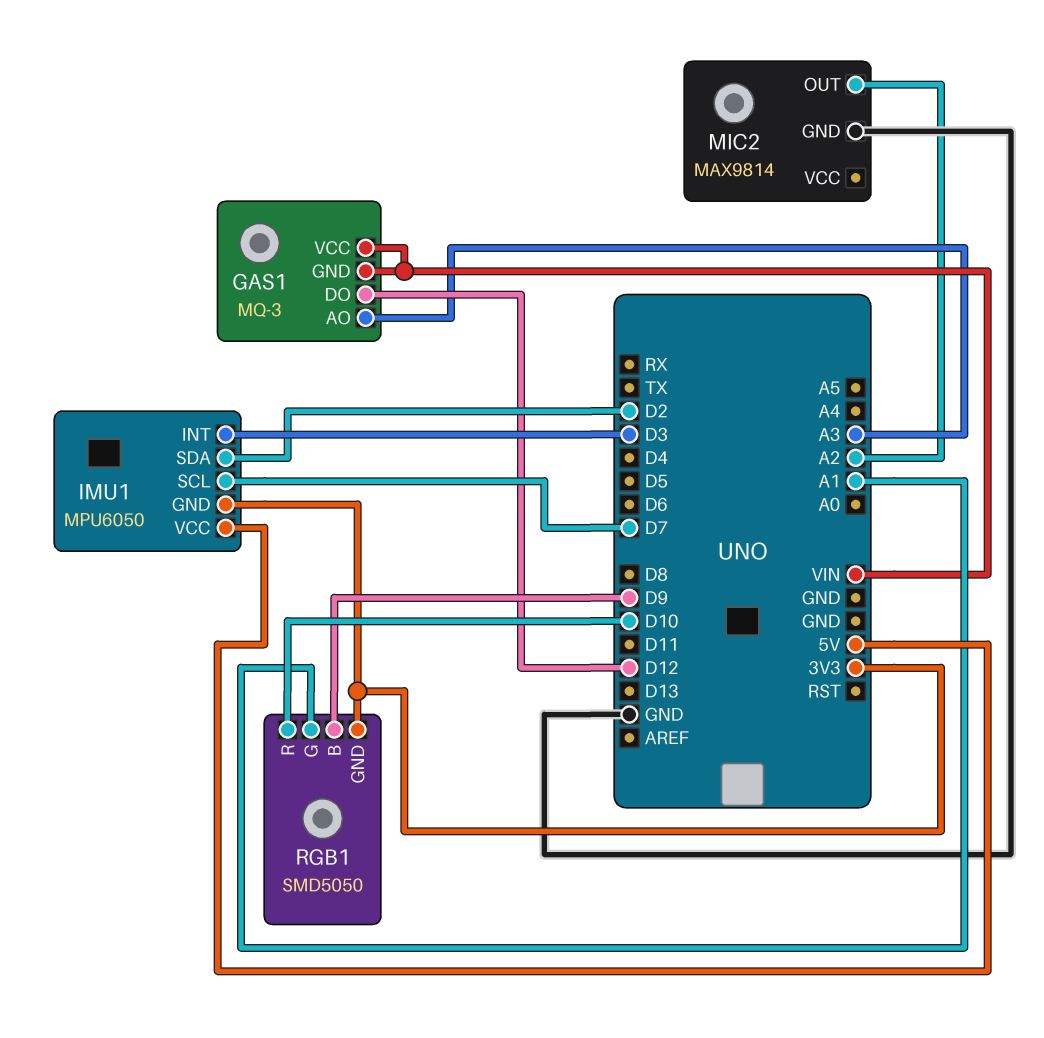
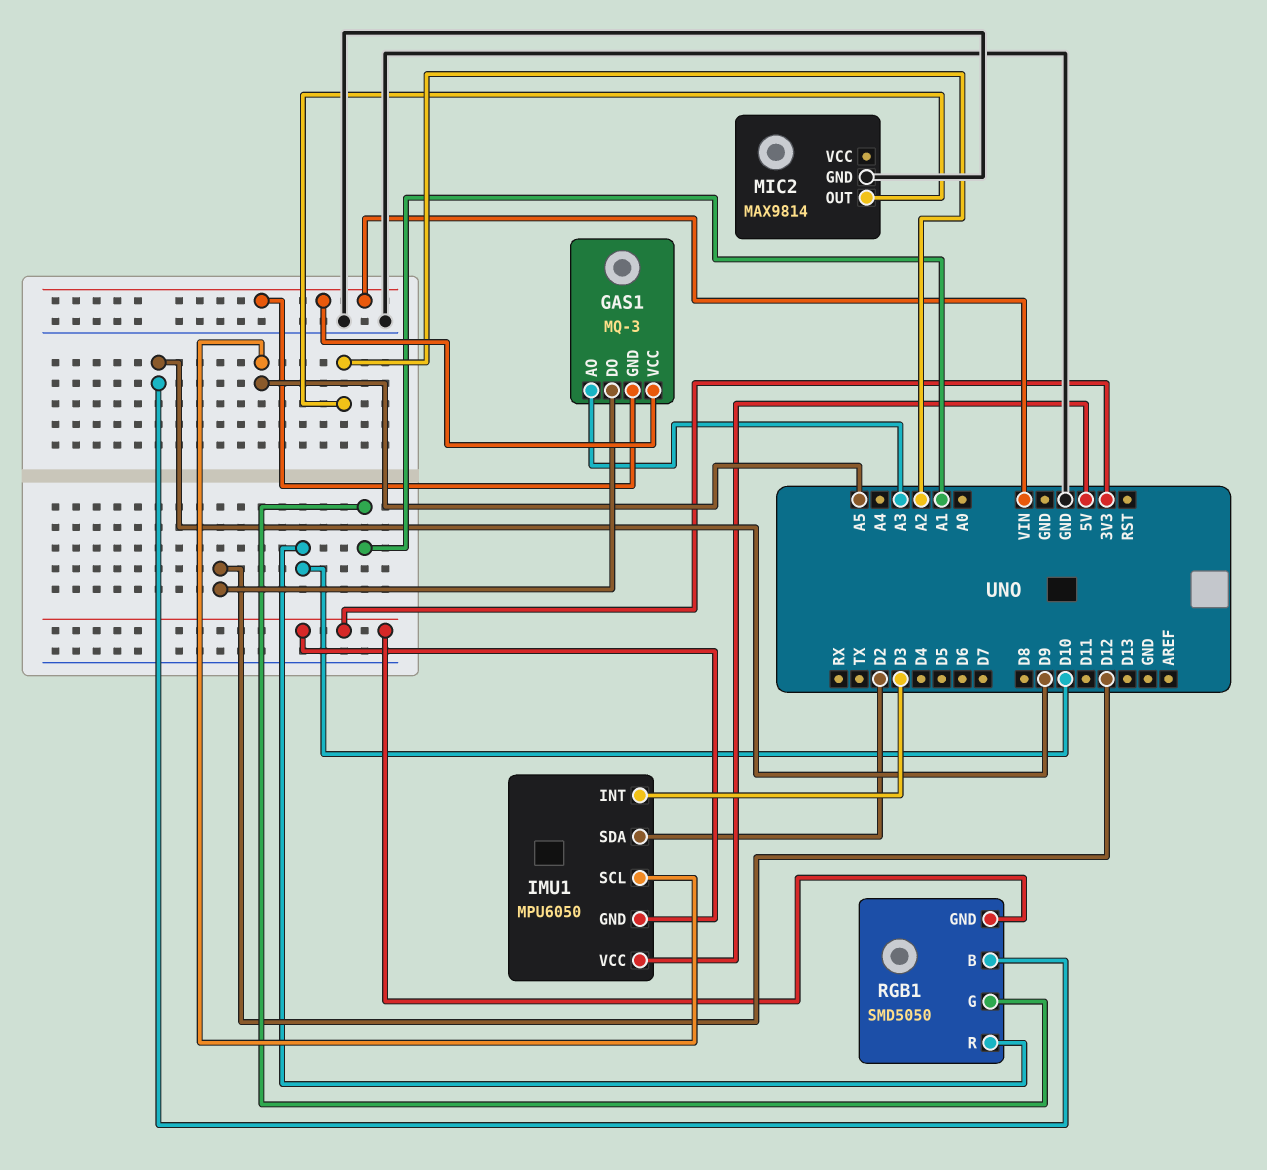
IMU1 pin SCL: D7 -> A5

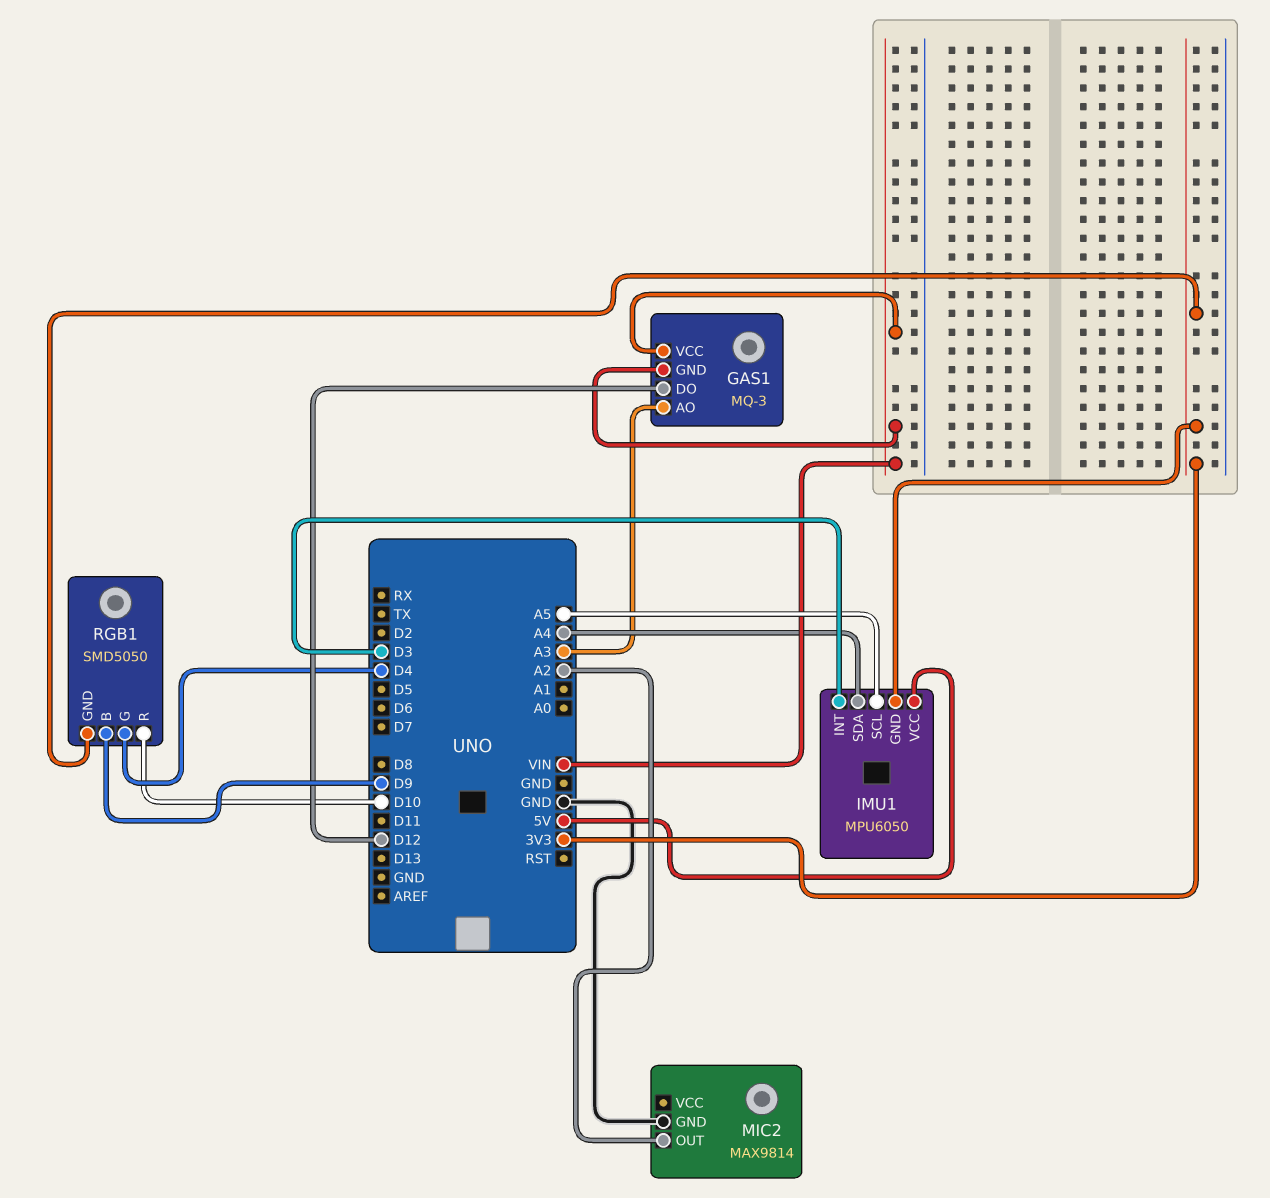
IMU1 pin SDA: D2 -> A4
RGB1 pin G: A1 -> D4

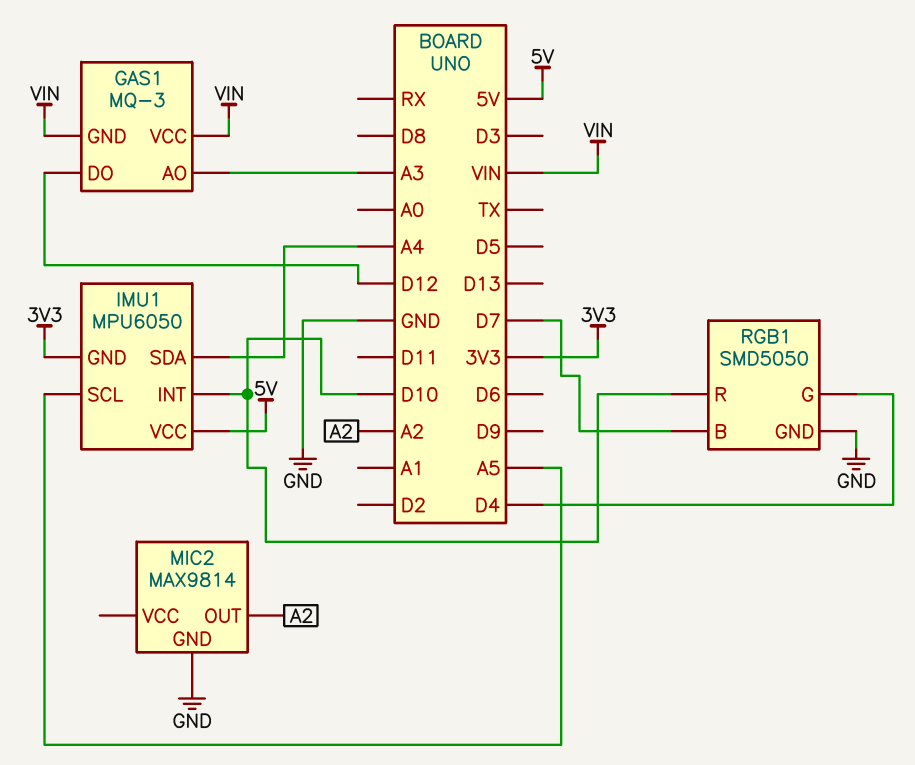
IMU1 pin INT: D3 -> D10
RGB1 pin B: D9 -> D7
RGB1 pin GND: 3V3 -> GND

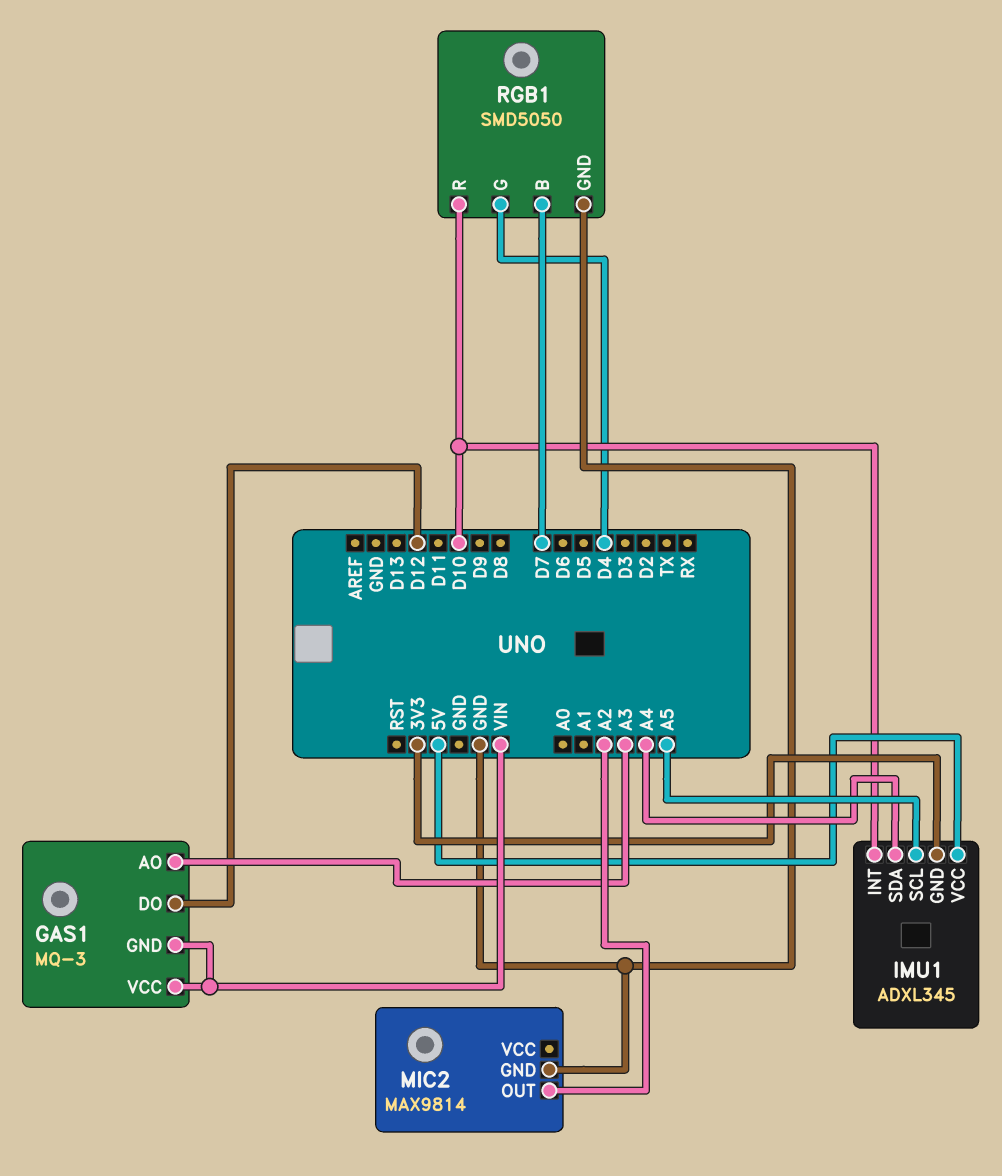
IMU1: MPU6050 -> ADXL345

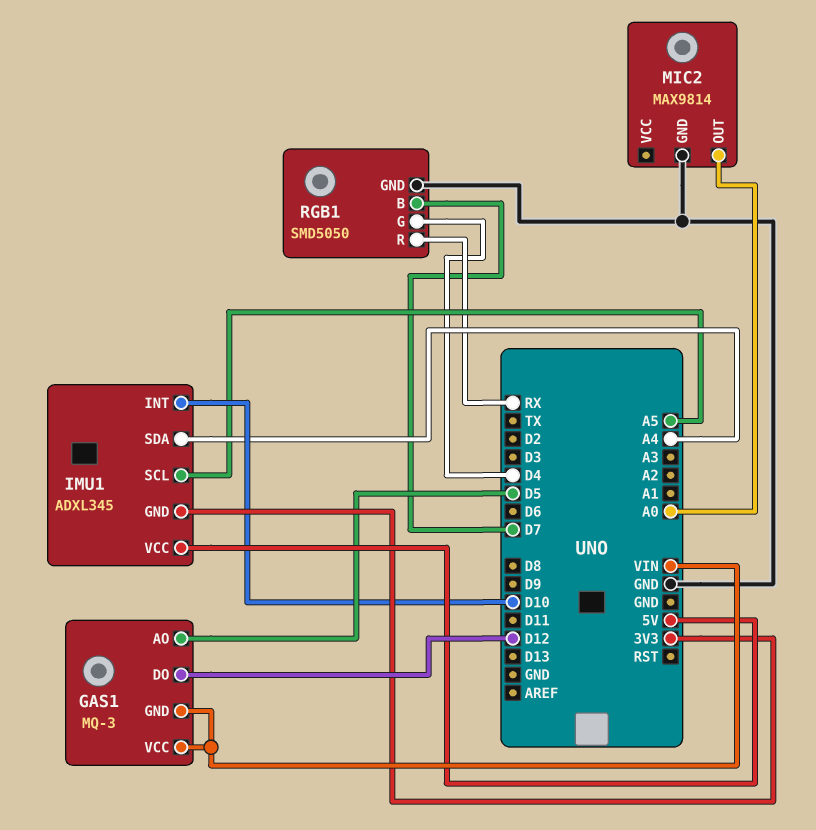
GAS1 pin AO: A3 -> D5
MIC2 pin OUT: A2 -> A0
RGB1 pin R: D10 -> RX

